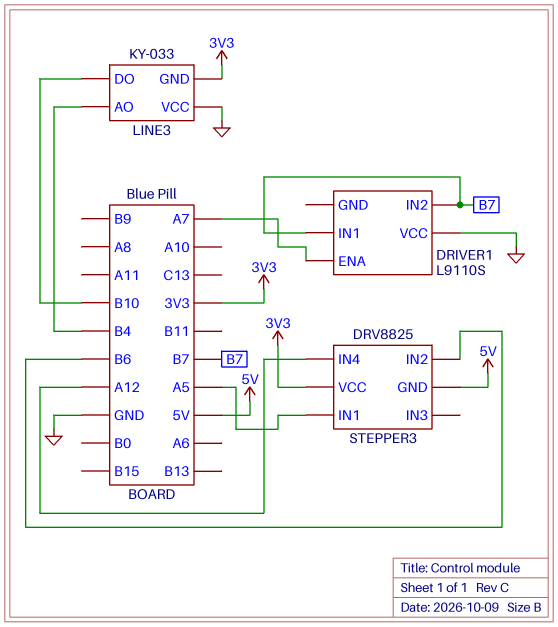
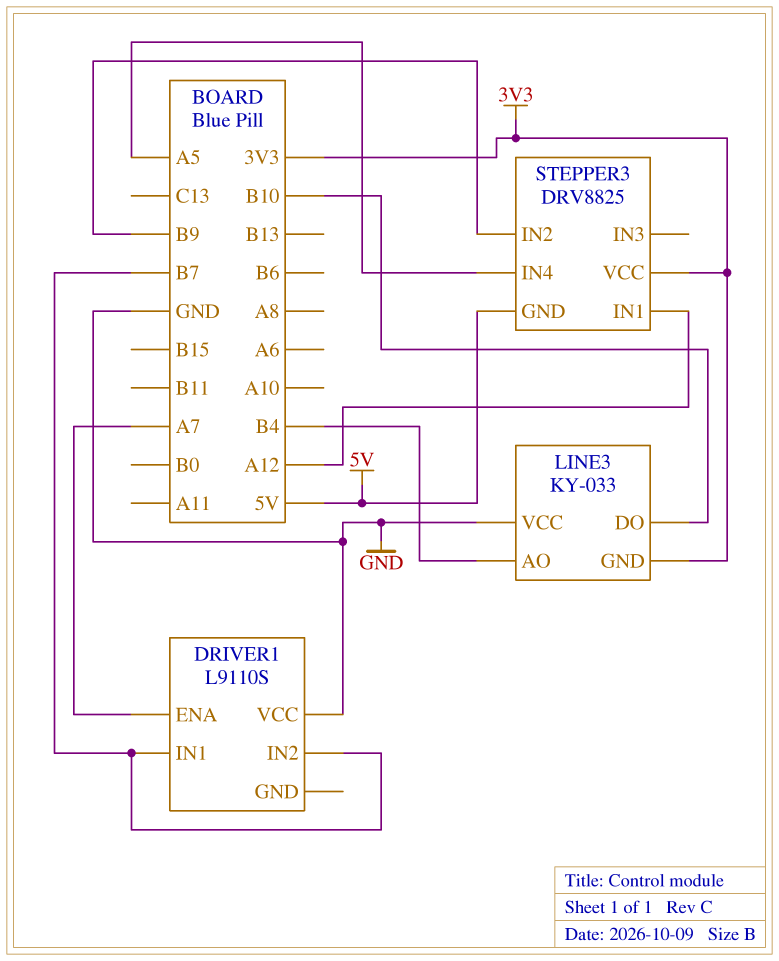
STEPPER3 pin IN1: A5 -> A12
STEPPER3 pin IN2: B6 -> B9
STEPPER3 pin IN4: A12 -> A5

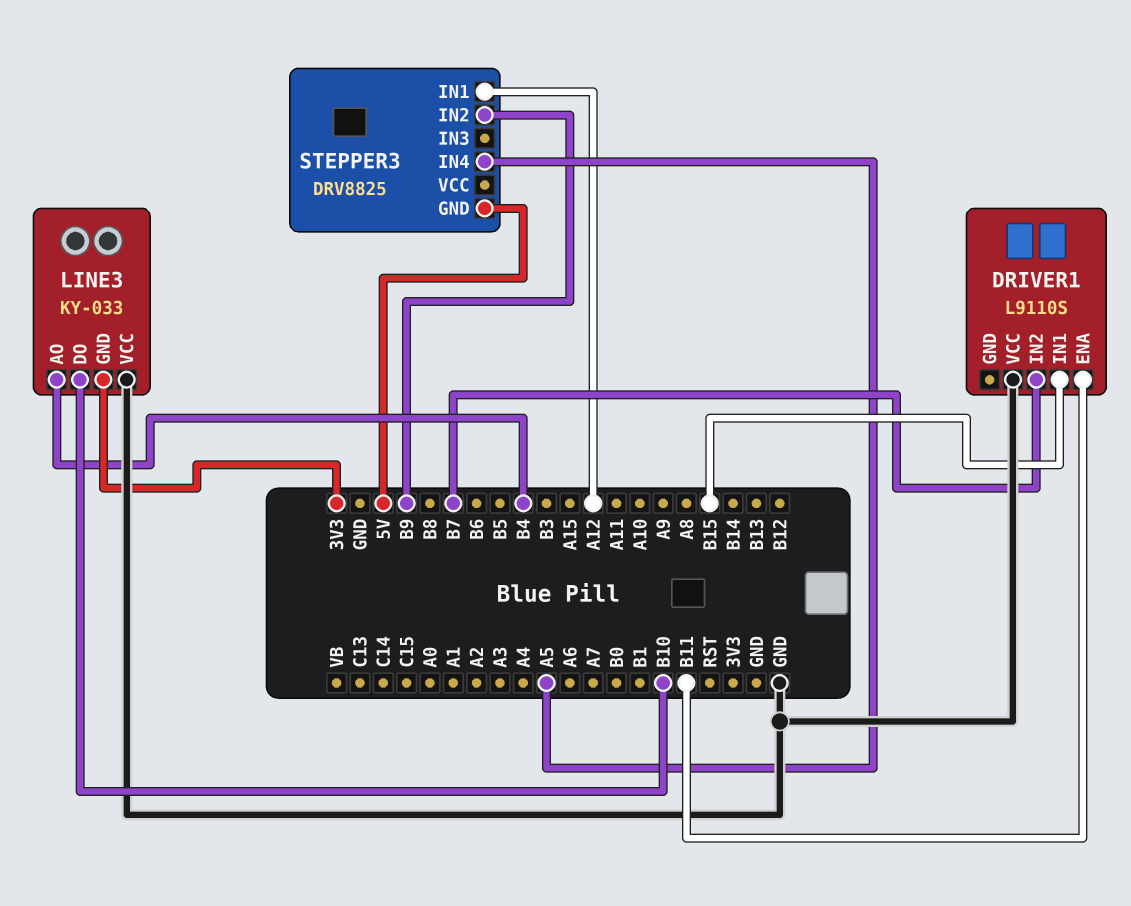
DRIVER1 pin ENA: A7 -> B11
DRIVER1 pin IN1: B7 -> B15
STEPPER3 pin VCC: 3V3 -> none

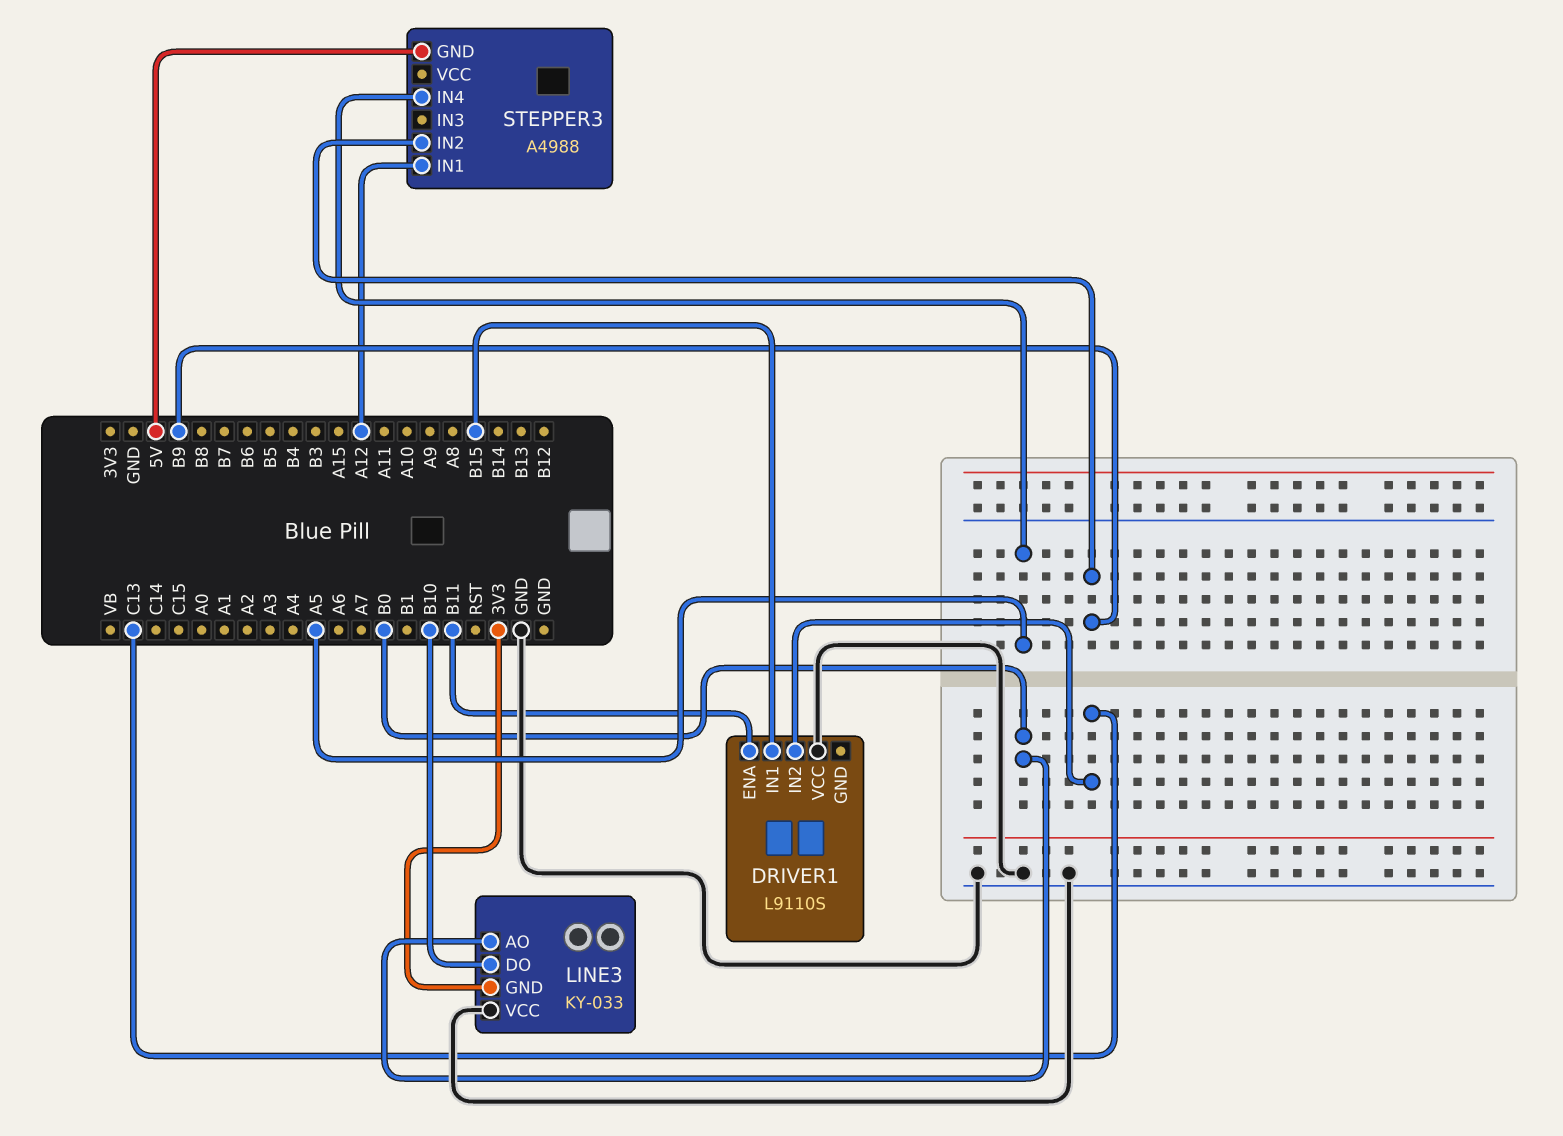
DRIVER1 pin IN2: B7 -> C13
LINE3 pin AO: B4 -> B0
STEPPER3: DRV8825 -> A4988

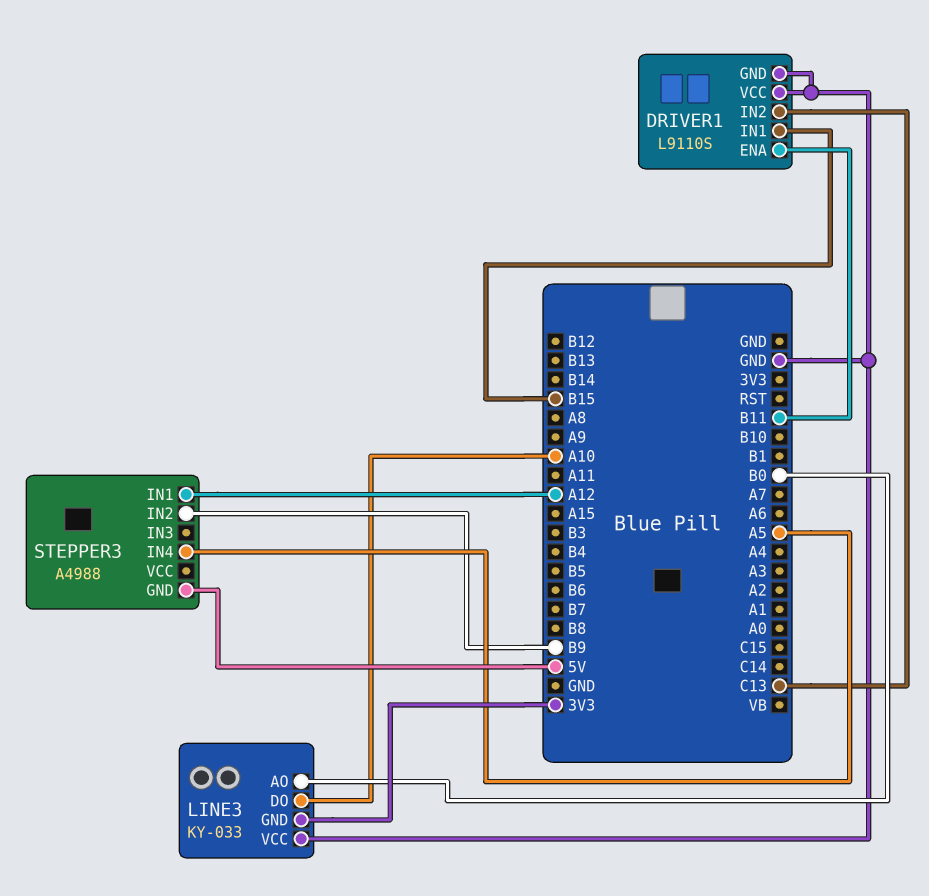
DRIVER1 pin GND: none -> GND
LINE3 pin DO: B10 -> A10

